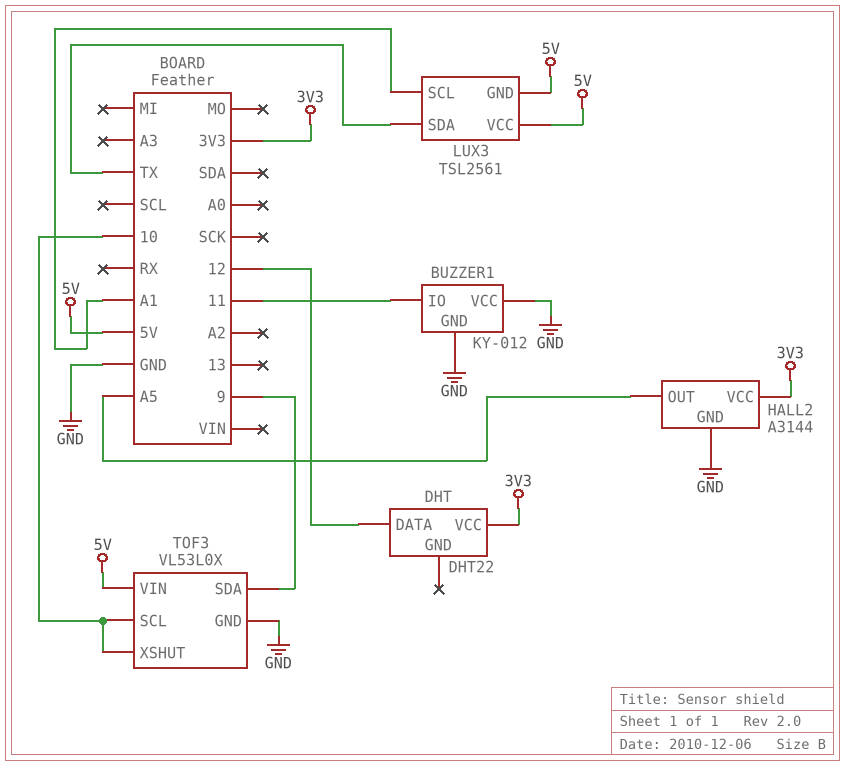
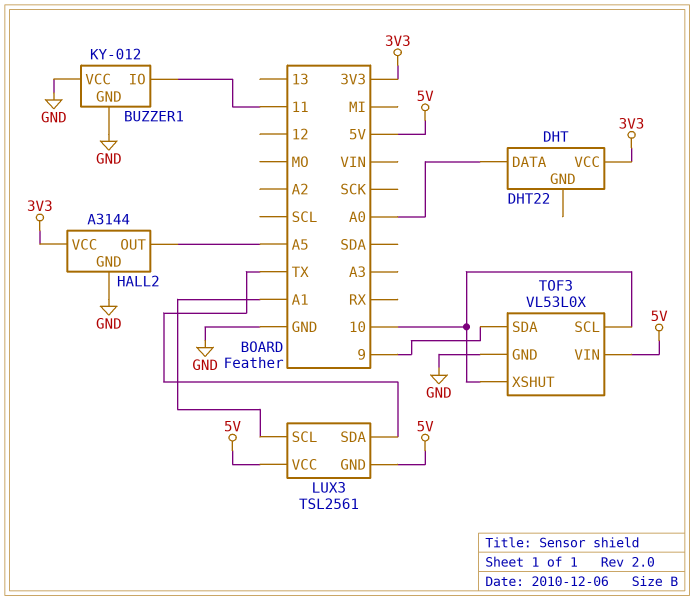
DHT pin DATA: 12 -> A0

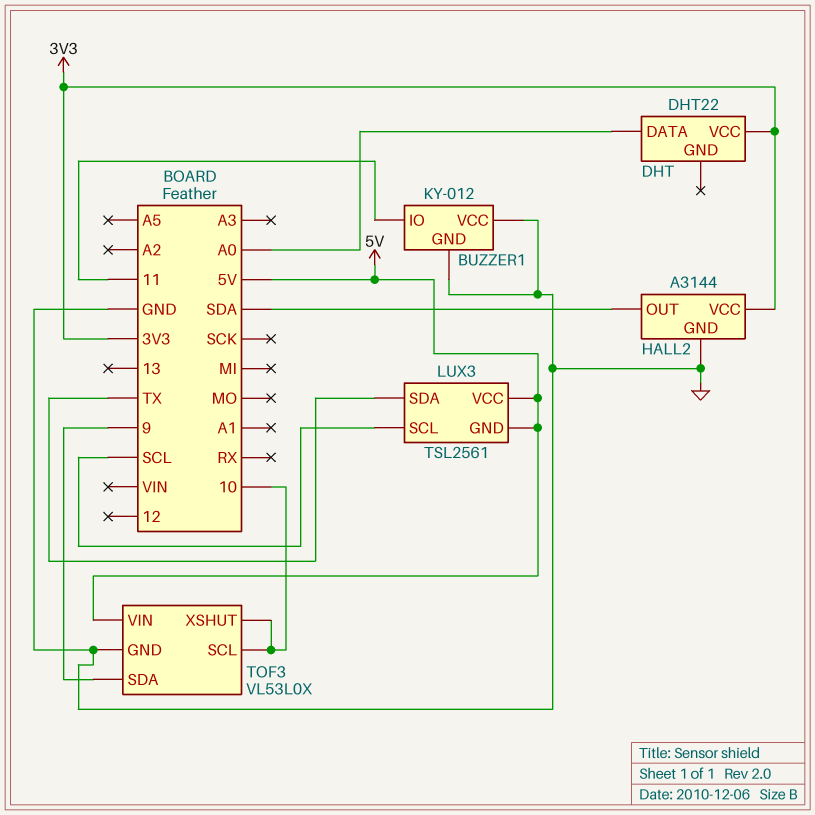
HALL2 pin OUT: A5 -> SDA
LUX3 pin SCL: A1 -> SCL

